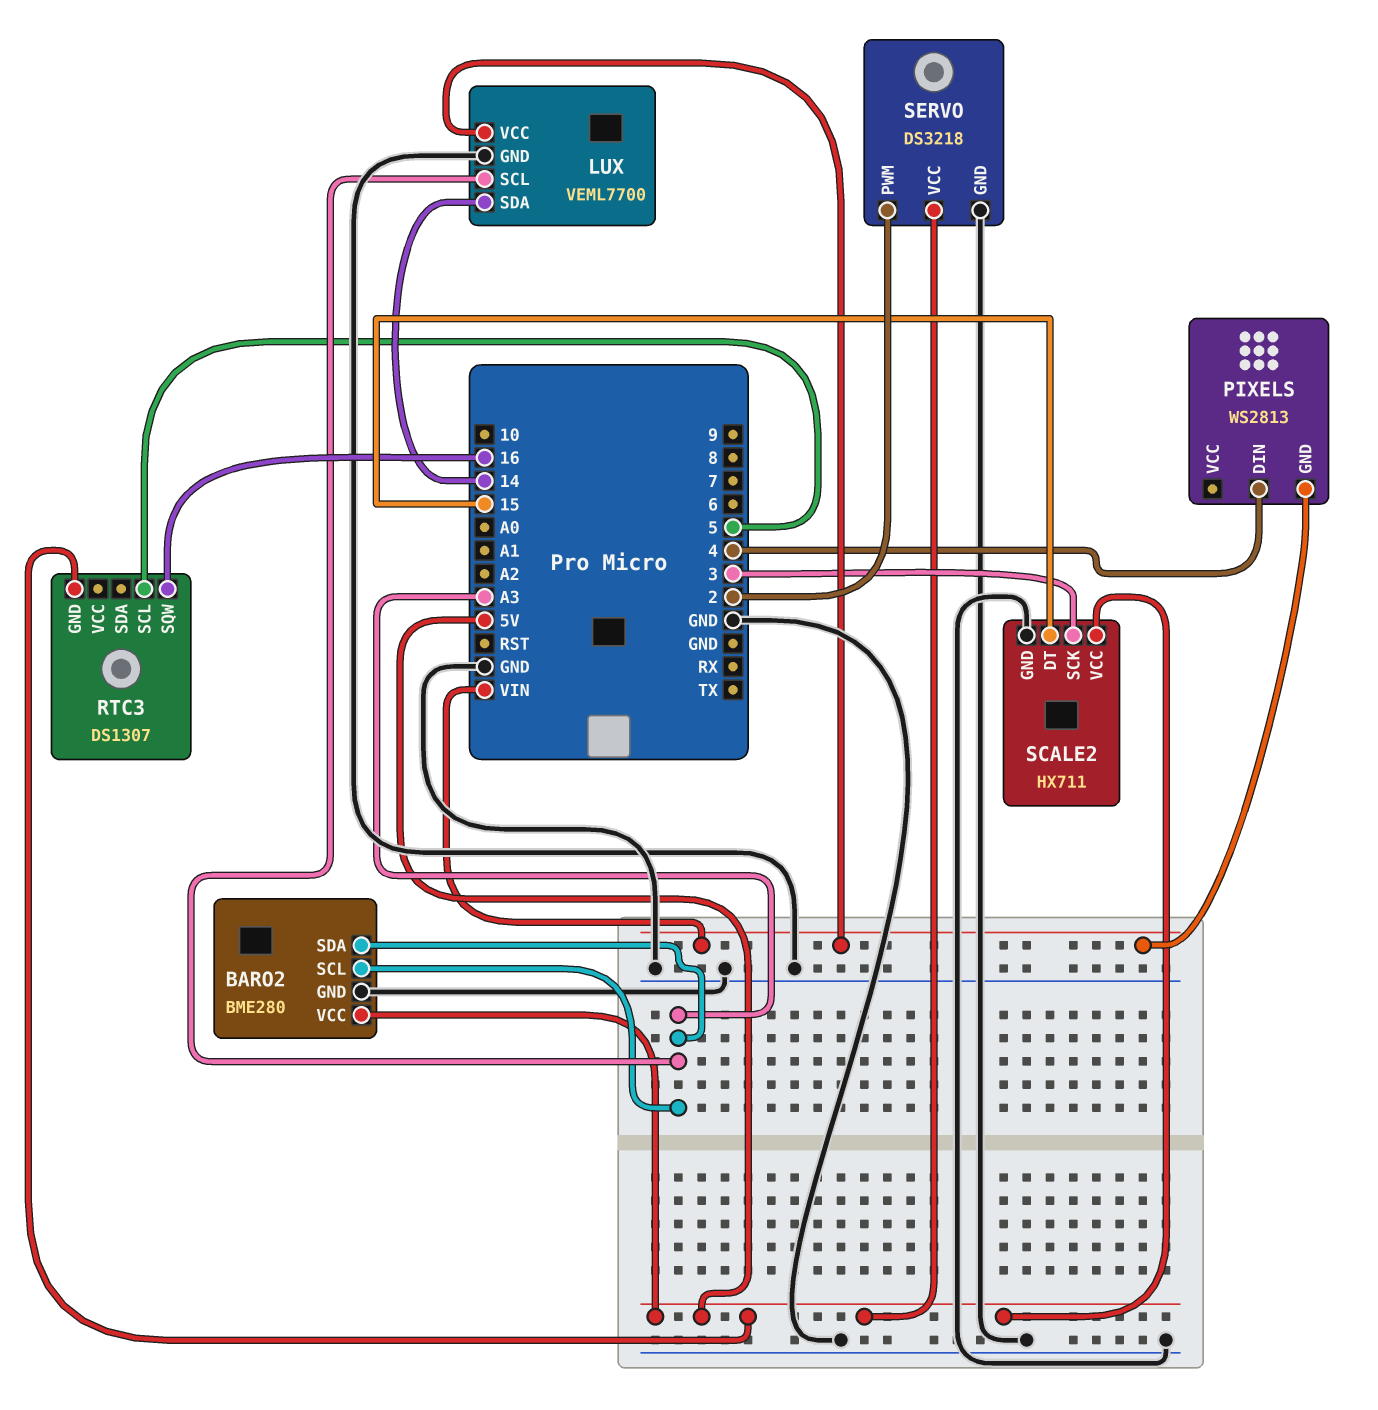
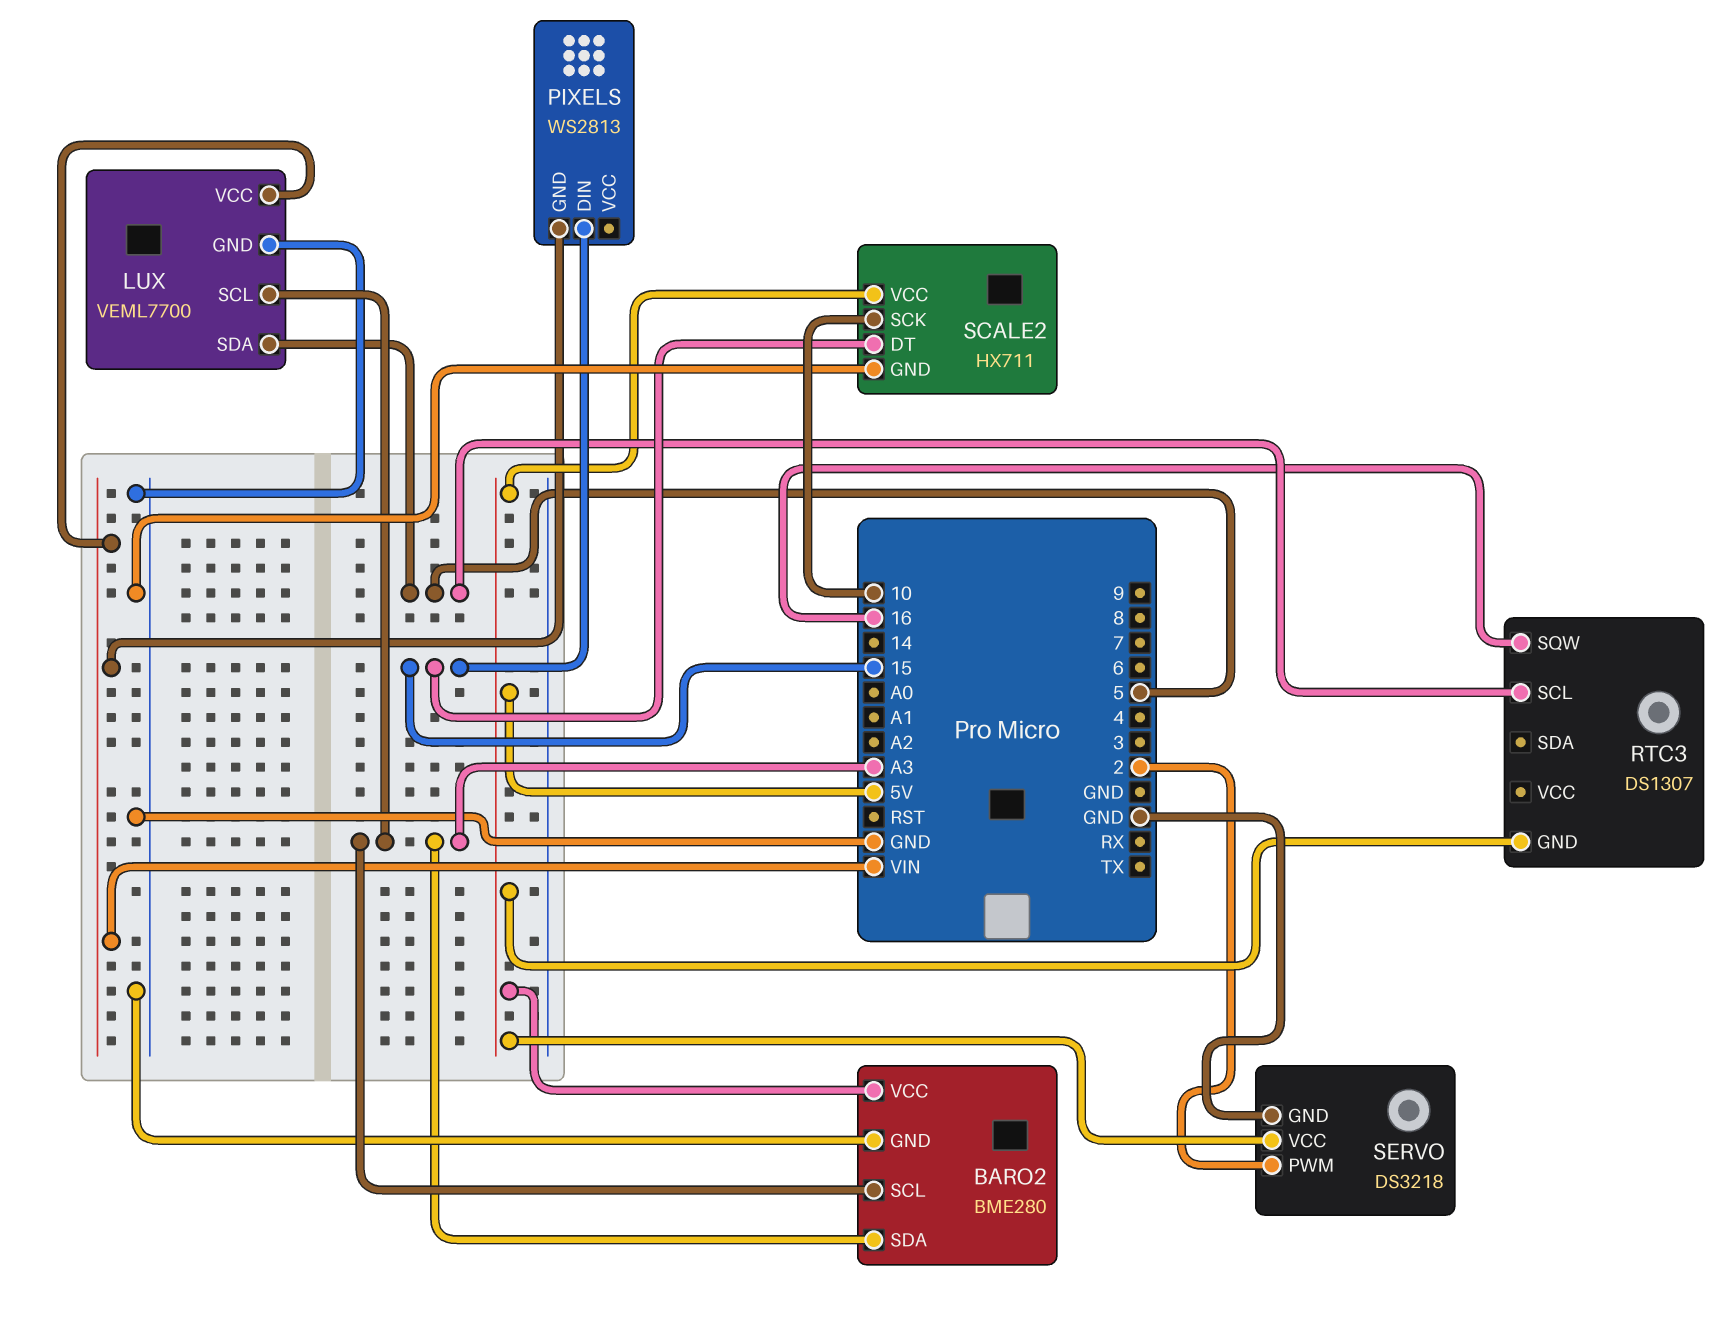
LUX pin SDA: 14 -> 5
PIXELS pin DIN: 4 -> 15
SCALE2 pin SCK: 3 -> 10

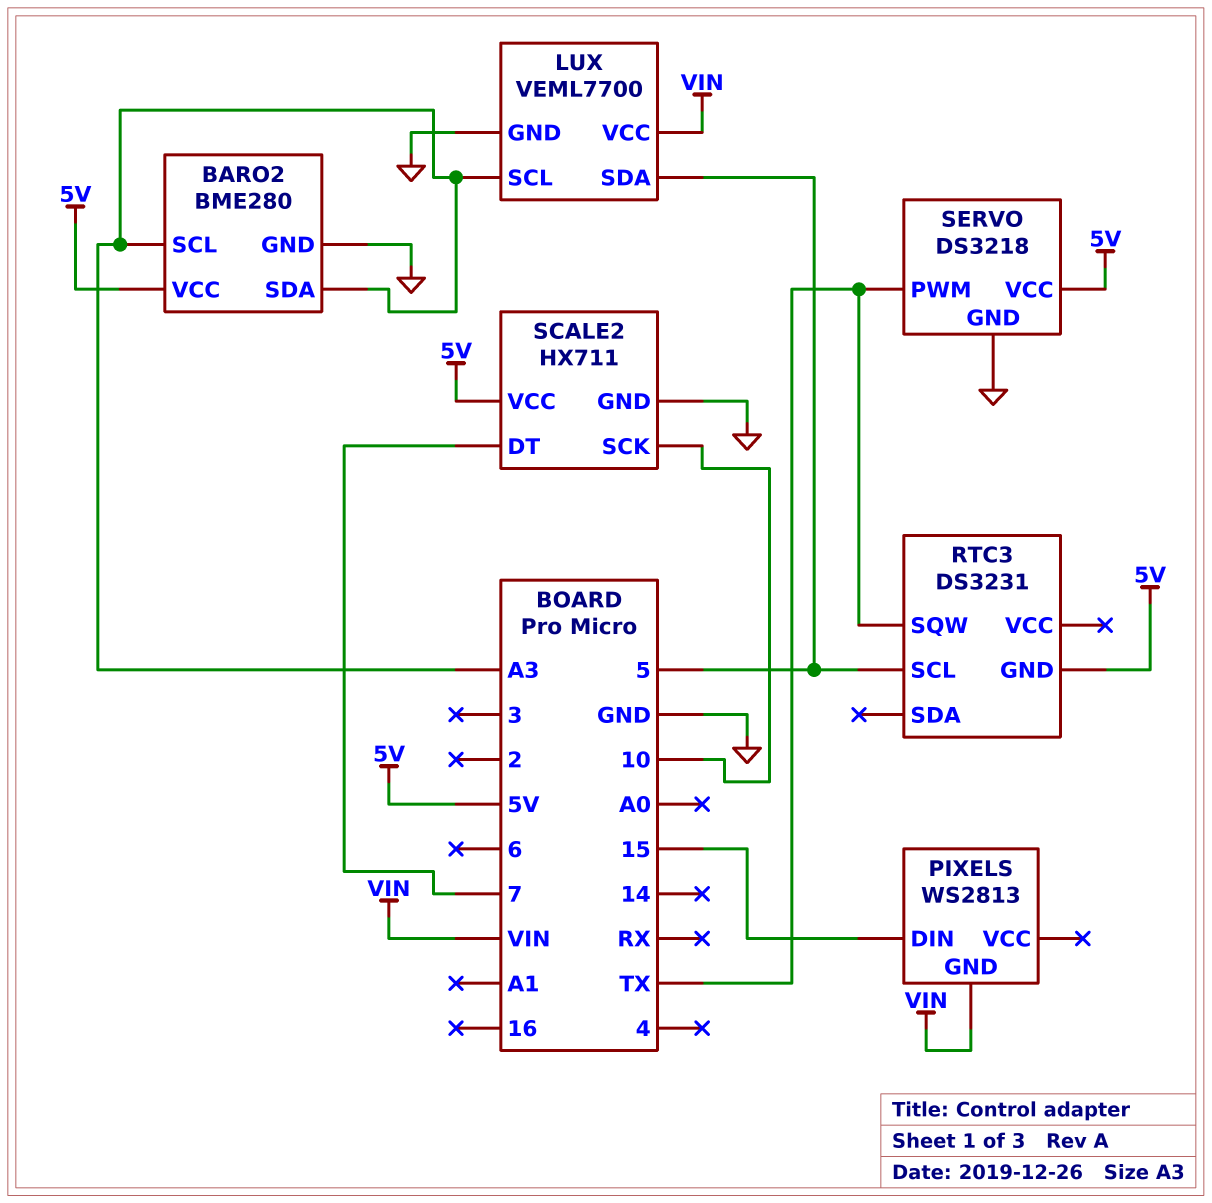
RTC3: DS1307 -> DS3231
RTC3 pin SQW: 16 -> TX
SCALE2 pin DT: 15 -> 7
SERVO pin PWM: 2 -> TX

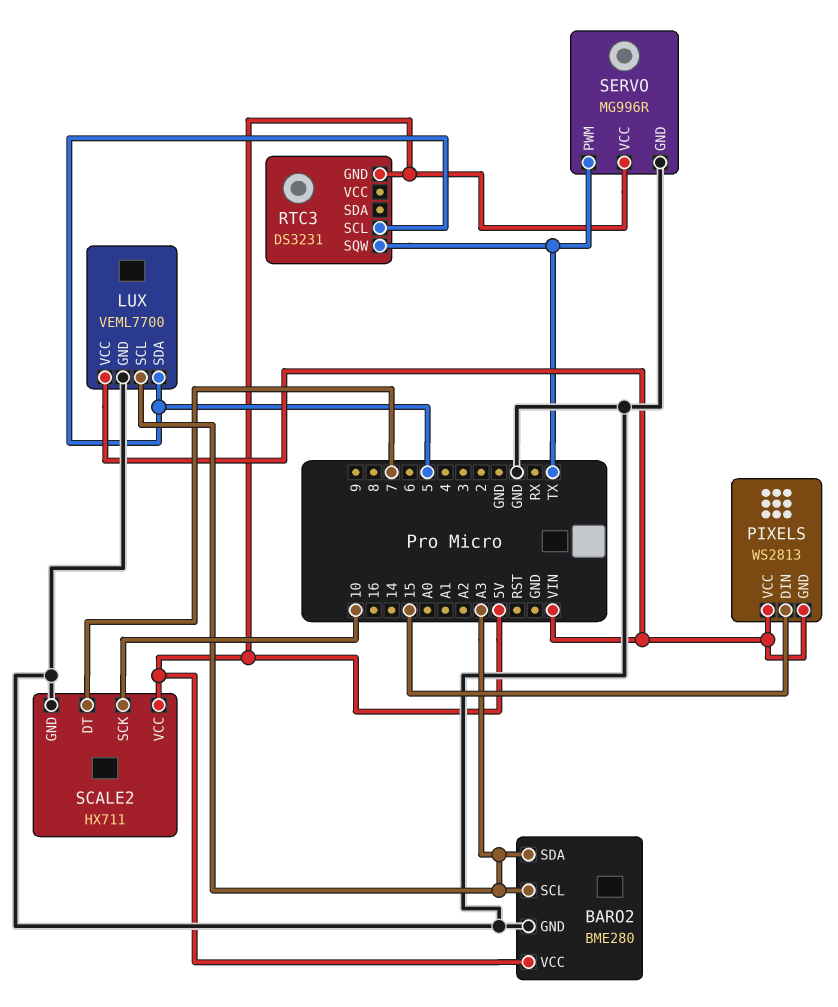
PIXELS pin VCC: none -> VIN
SERVO: DS3218 -> MG996R

